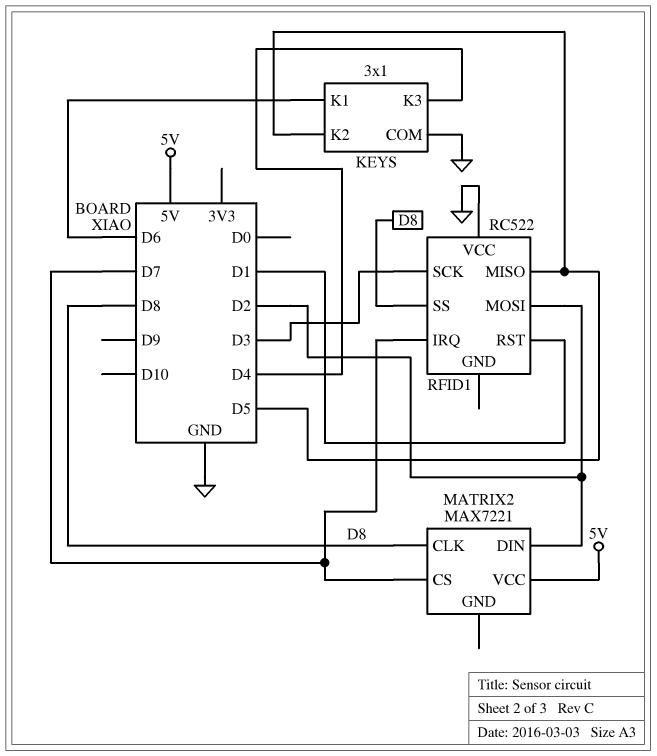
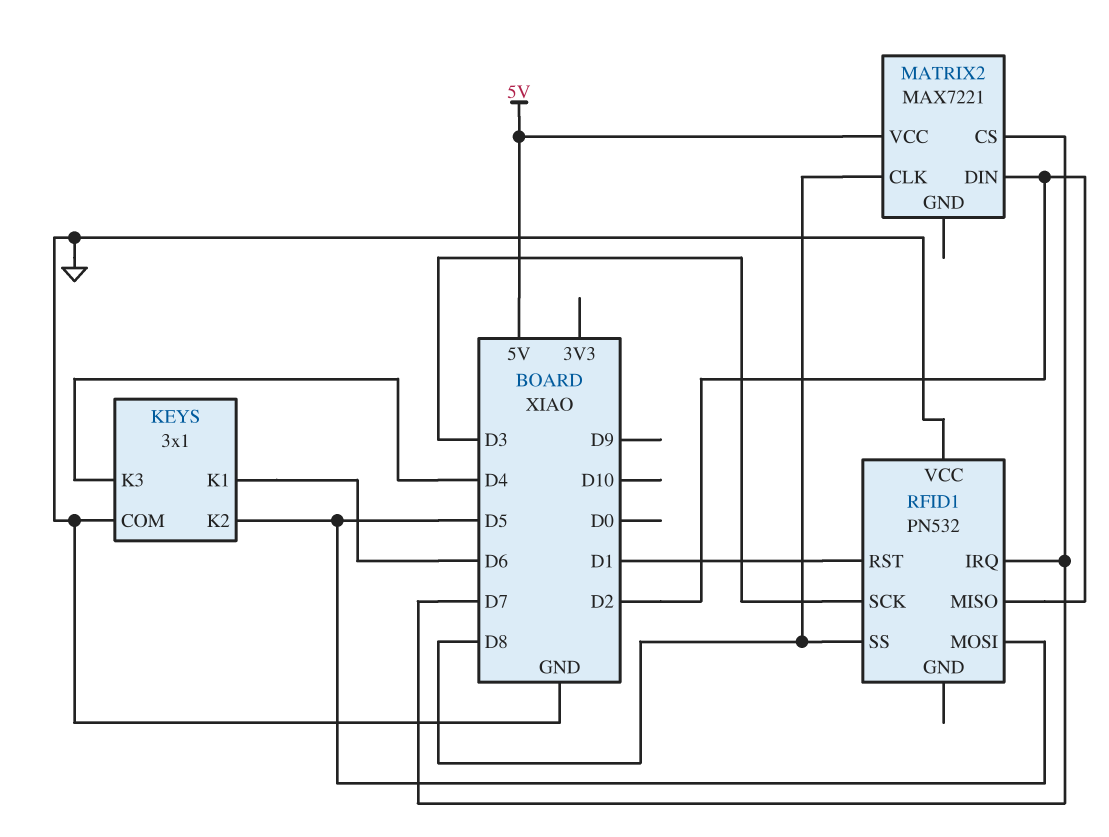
RFID1: RC522 -> PN532
RFID1 pin MISO: D5 -> D2
RFID1 pin MOSI: D2 -> D5

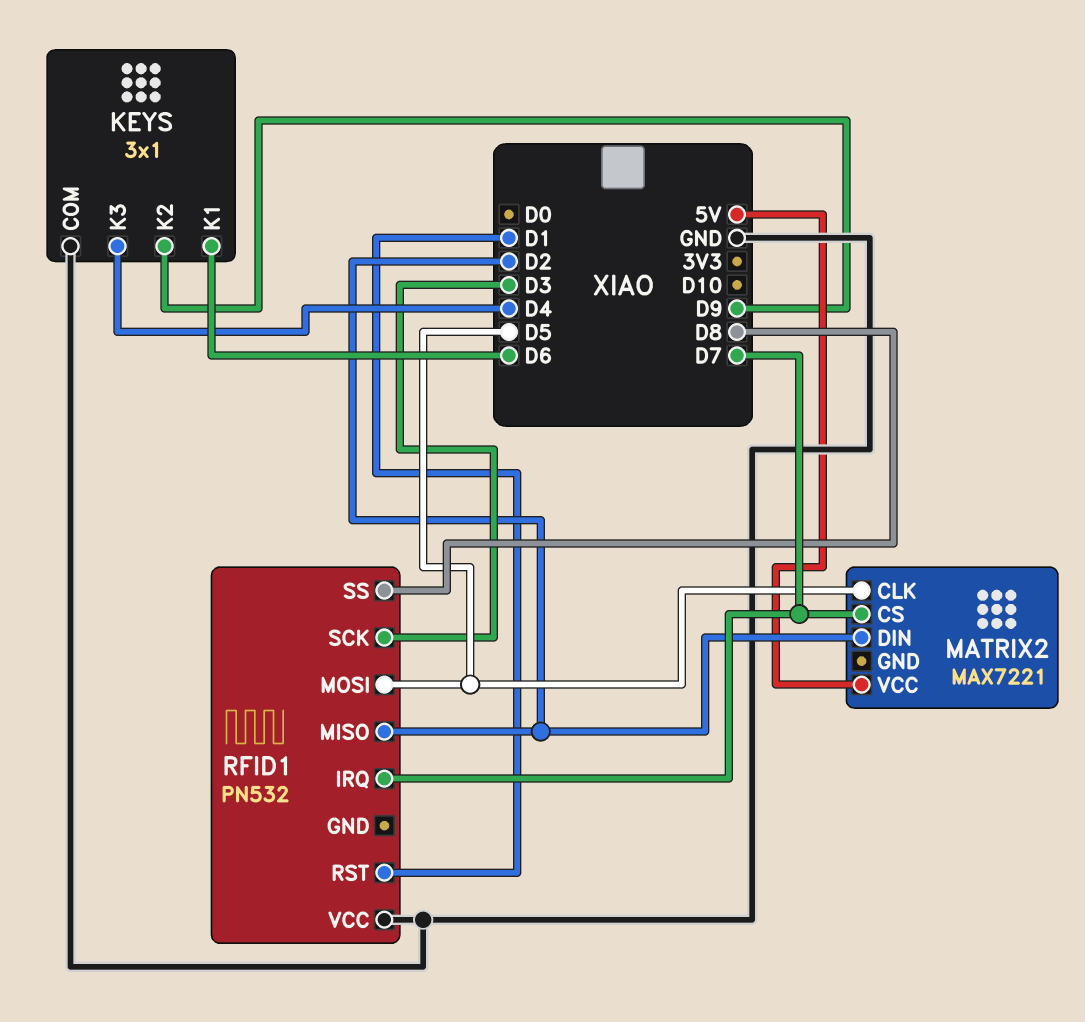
KEYS pin K2: D5 -> D9
MATRIX2 pin CLK: D8 -> D5

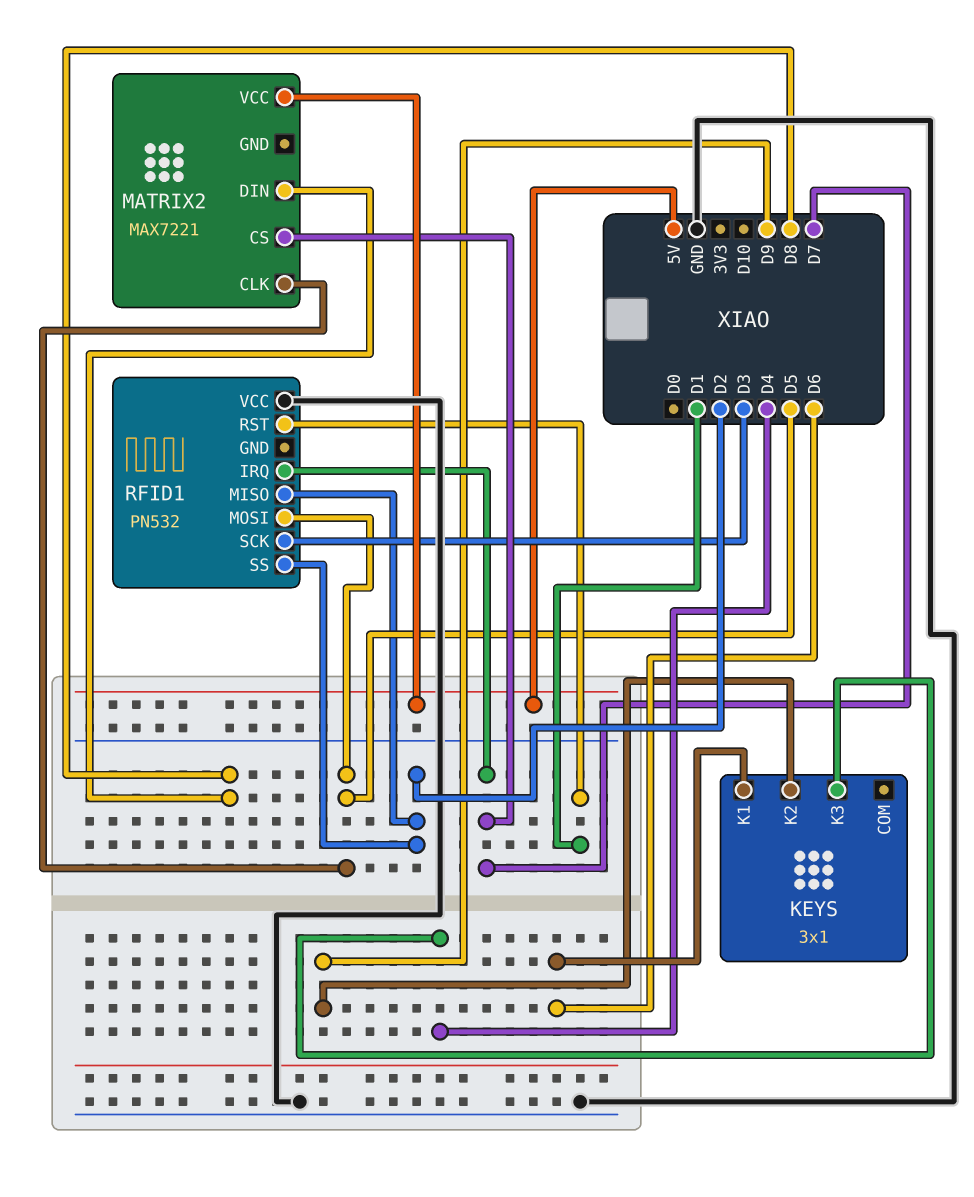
KEYS pin COM: GND -> none
MATRIX2 pin DIN: D2 -> D8
RFID1 pin SS: D8 -> D2

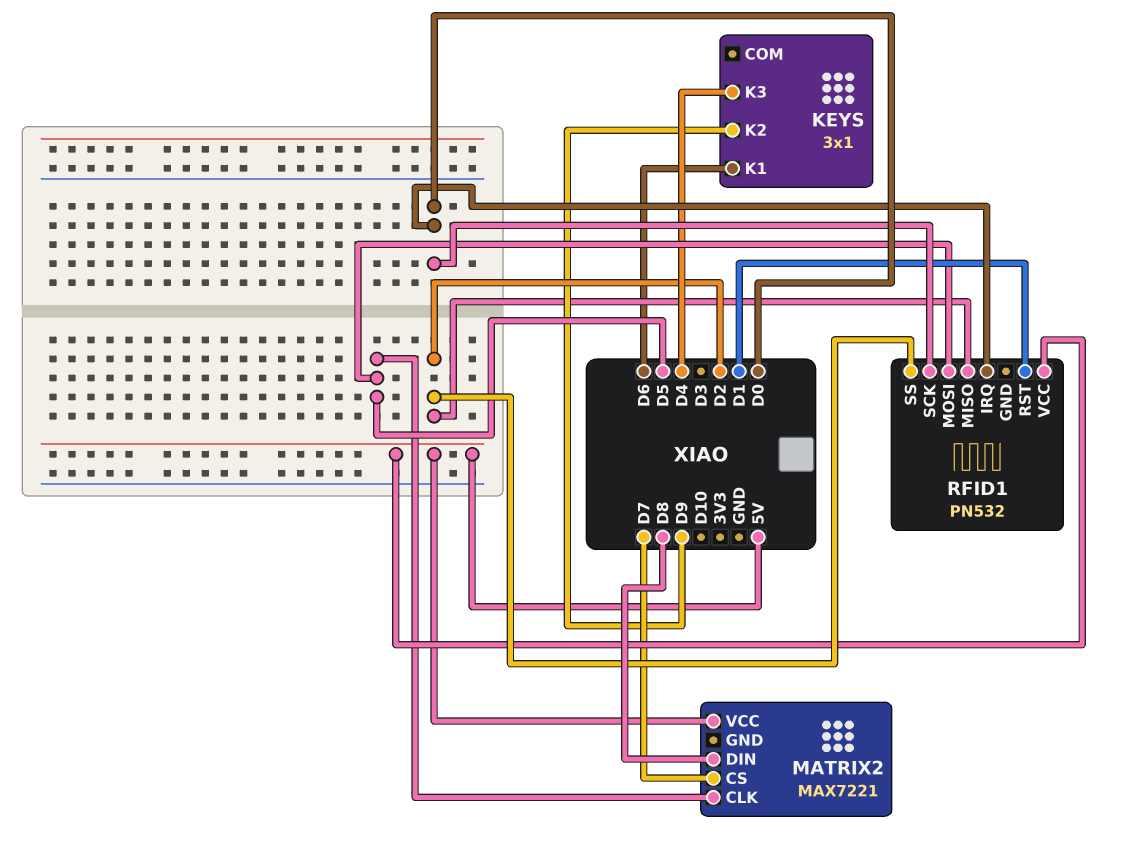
RFID1 pin IRQ: D7 -> D0
RFID1 pin SCK: D3 -> D0
RFID1 pin VCC: GND -> 5V

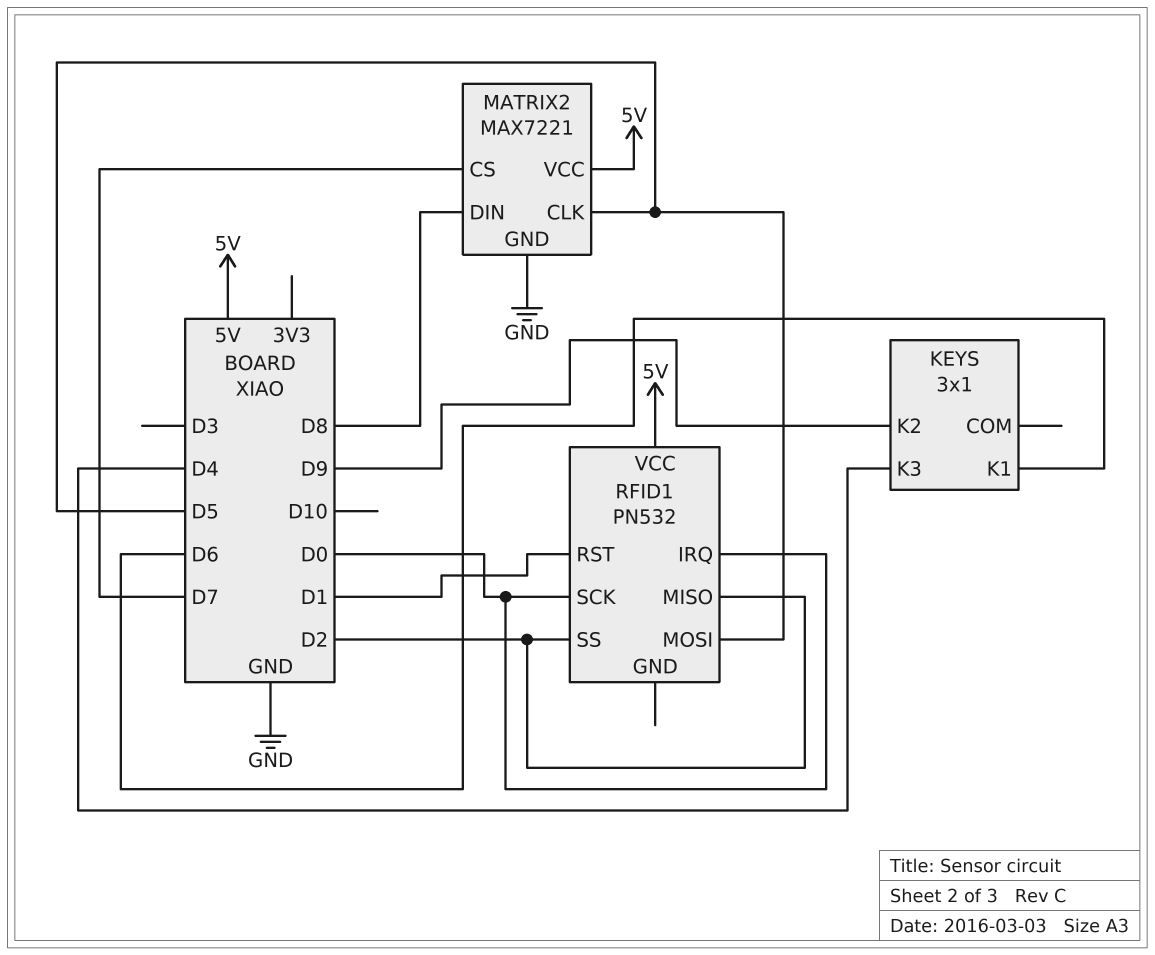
MATRIX2 pin GND: none -> GND

